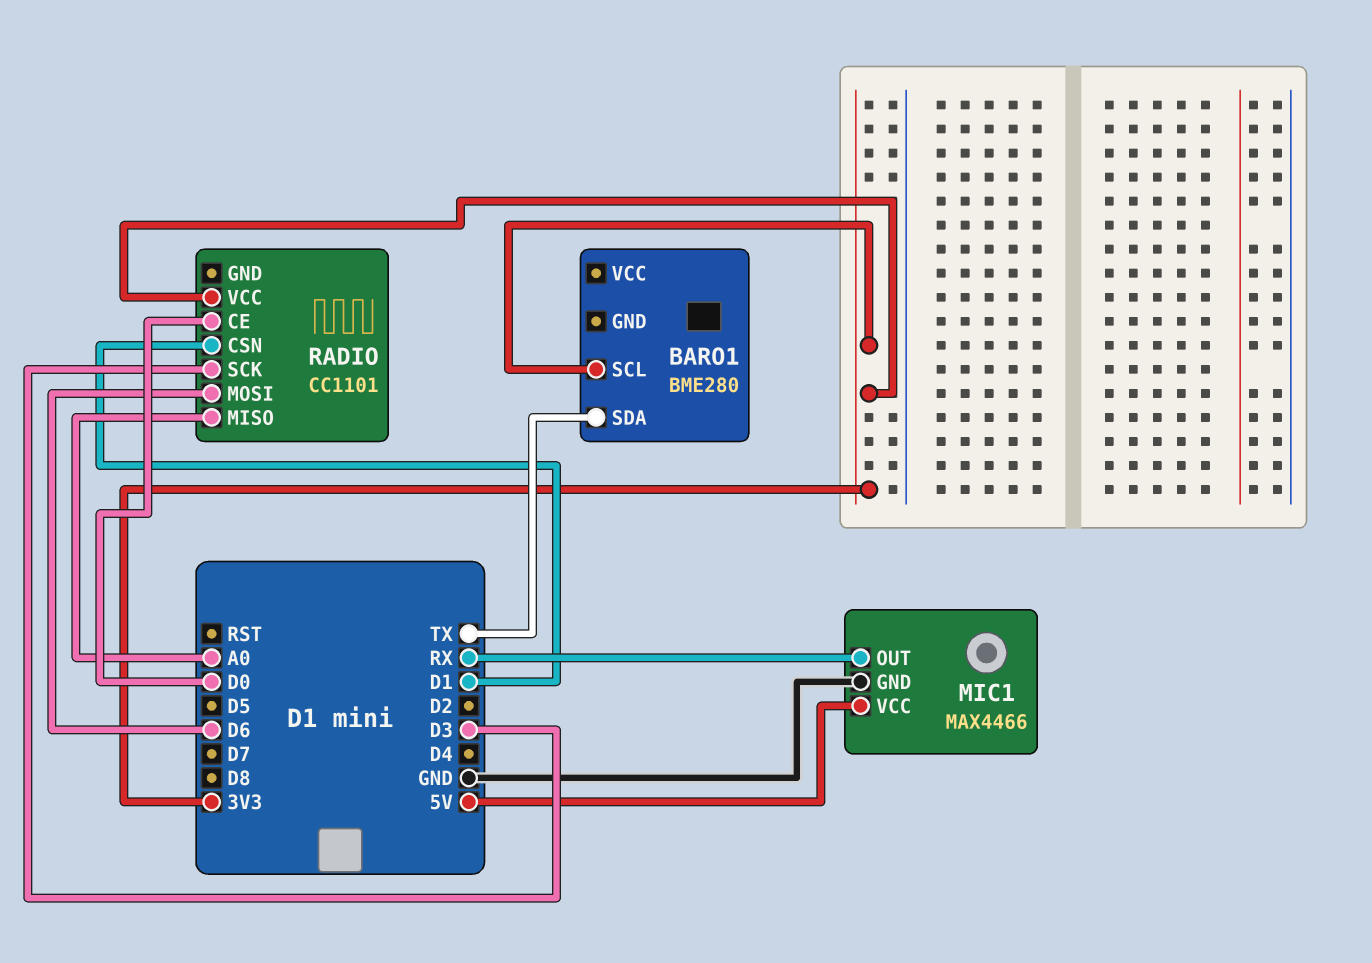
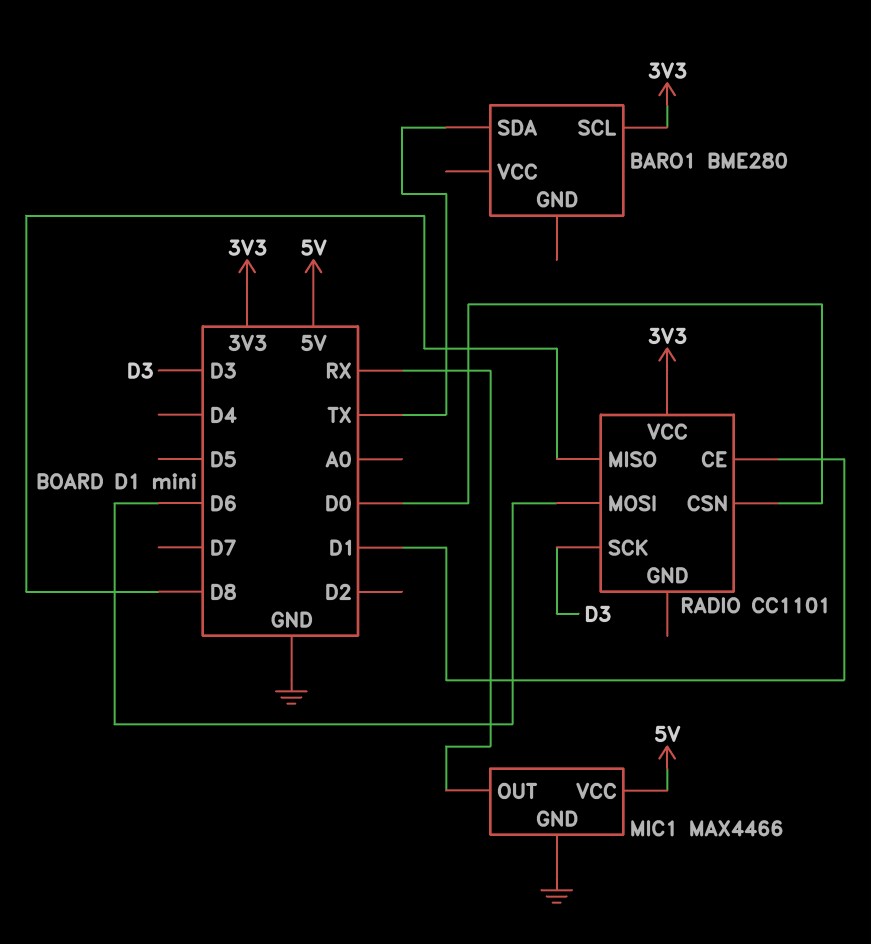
RADIO pin CE: D0 -> D1
RADIO pin CSN: D1 -> D0
RADIO pin MISO: A0 -> D8

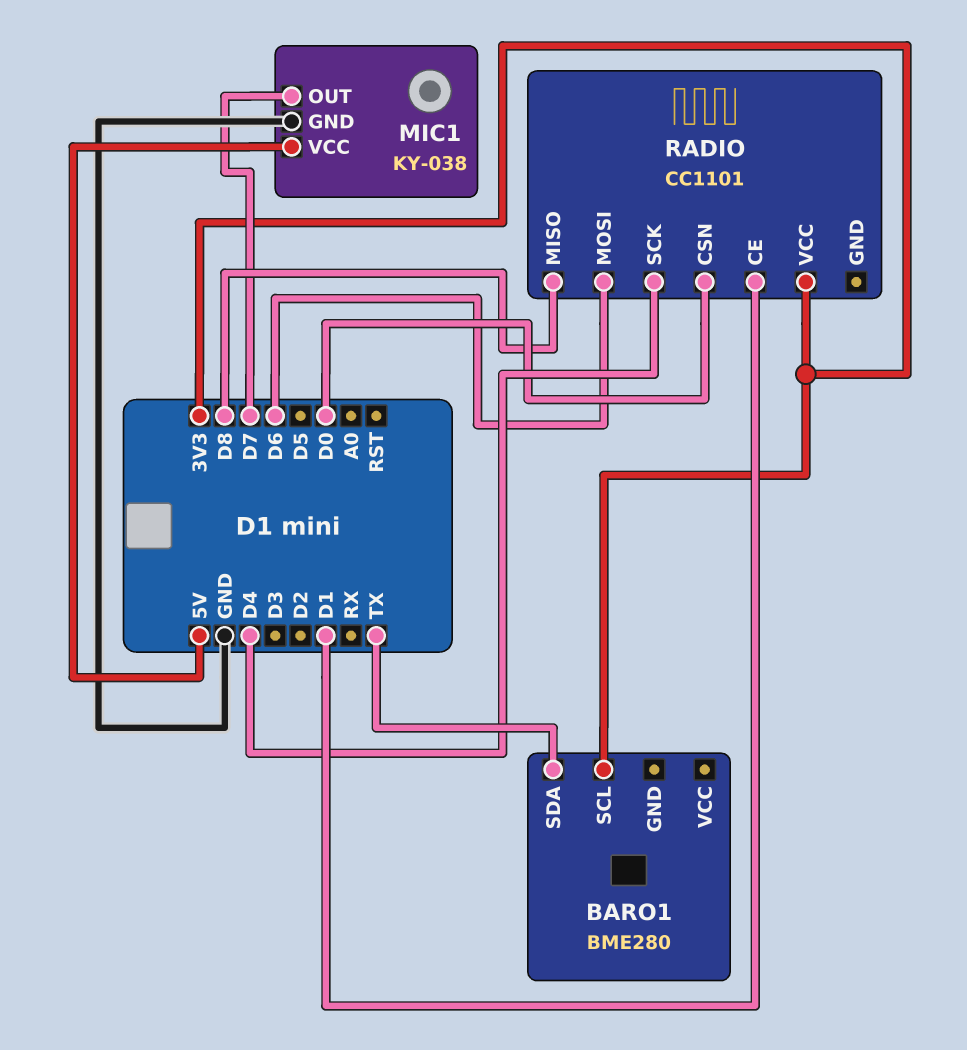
MIC1: MAX4466 -> KY-038
MIC1 pin OUT: RX -> D7
RADIO pin SCK: D3 -> D4

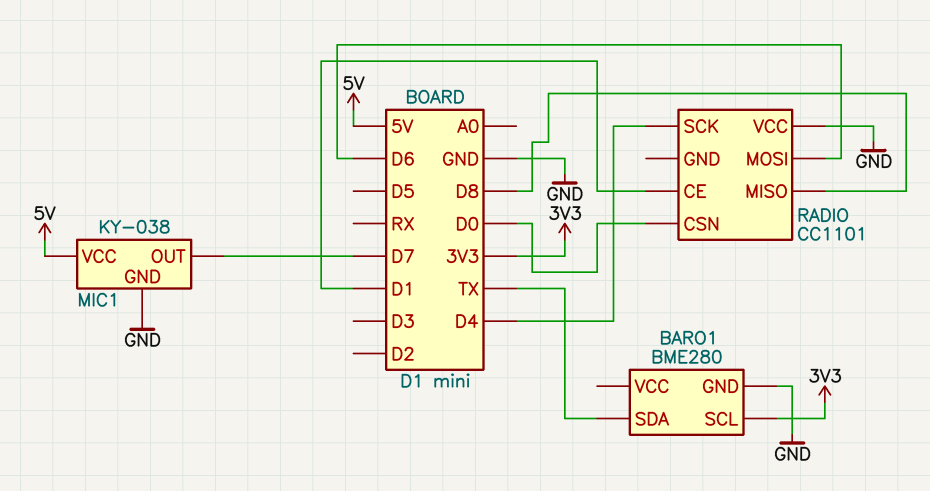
BARO1 pin GND: none -> GND
RADIO pin VCC: 3V3 -> GND

